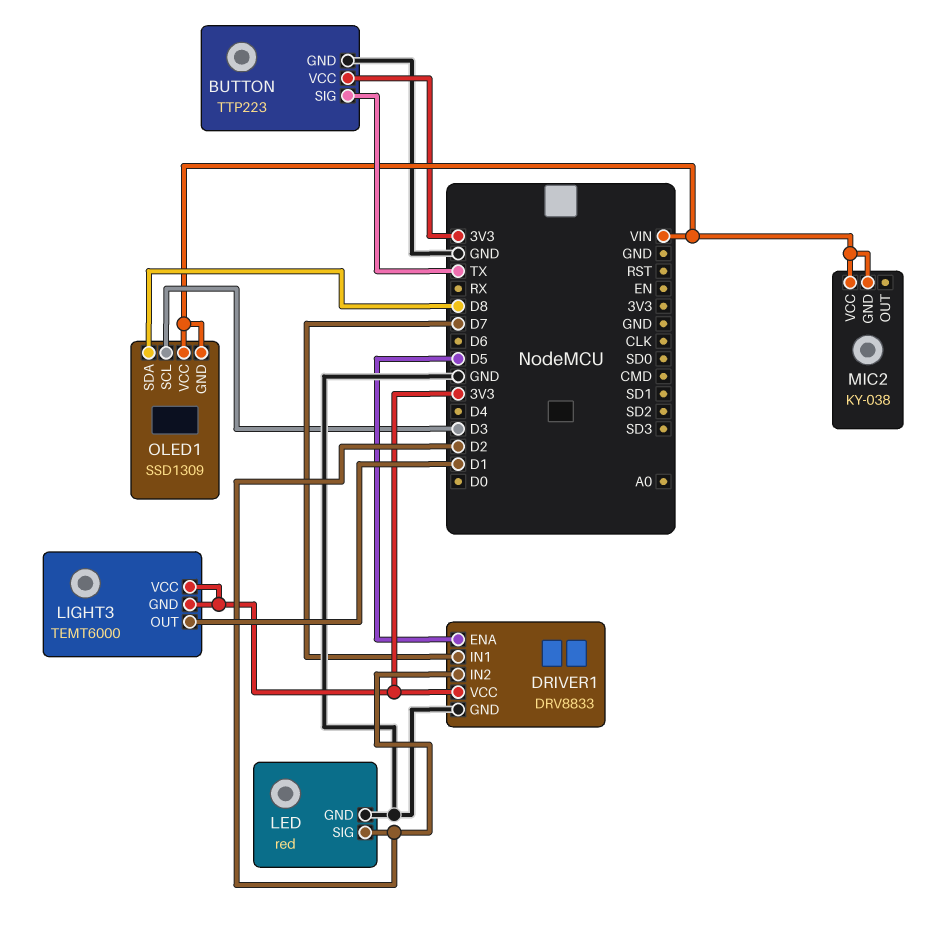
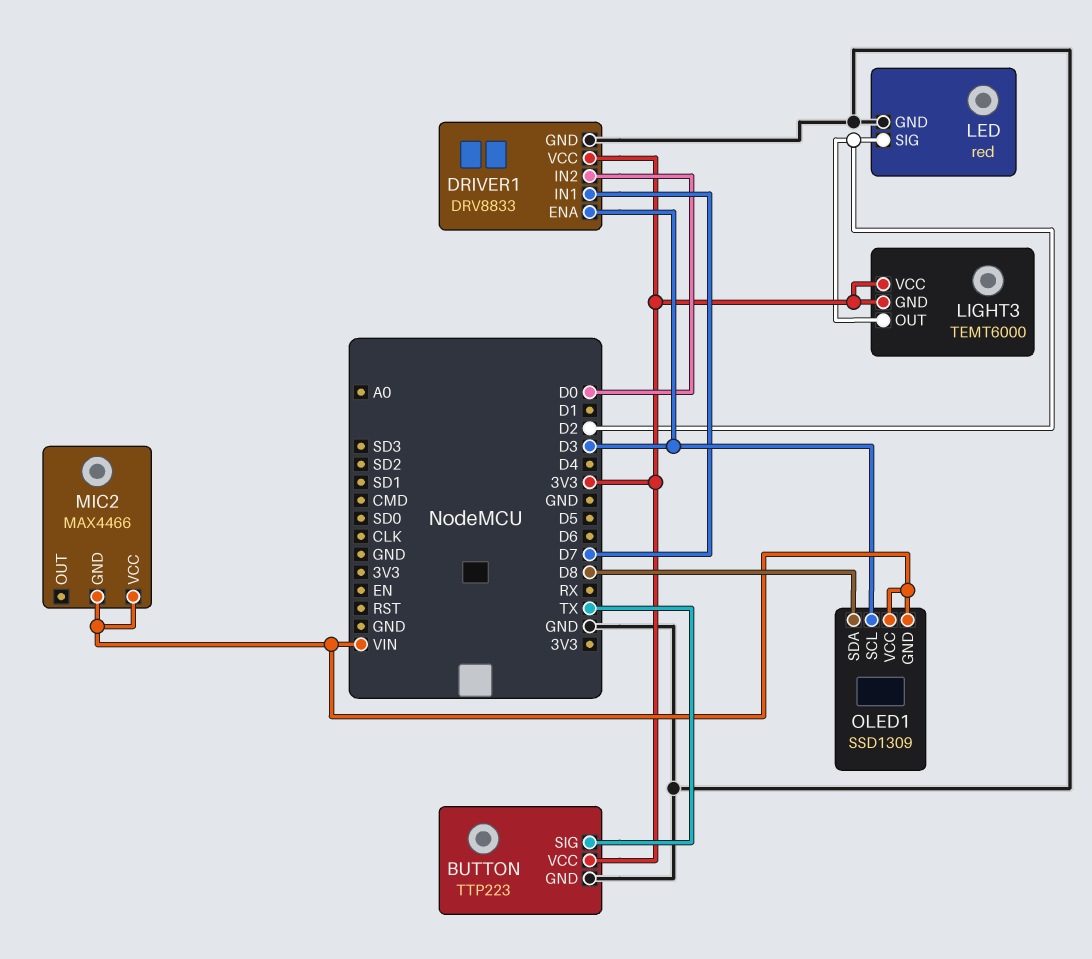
DRIVER1 pin ENA: D5 -> D3
DRIVER1 pin IN2: D2 -> D0
LIGHT3 pin OUT: D1 -> D2
MIC2: KY-038 -> MAX4466

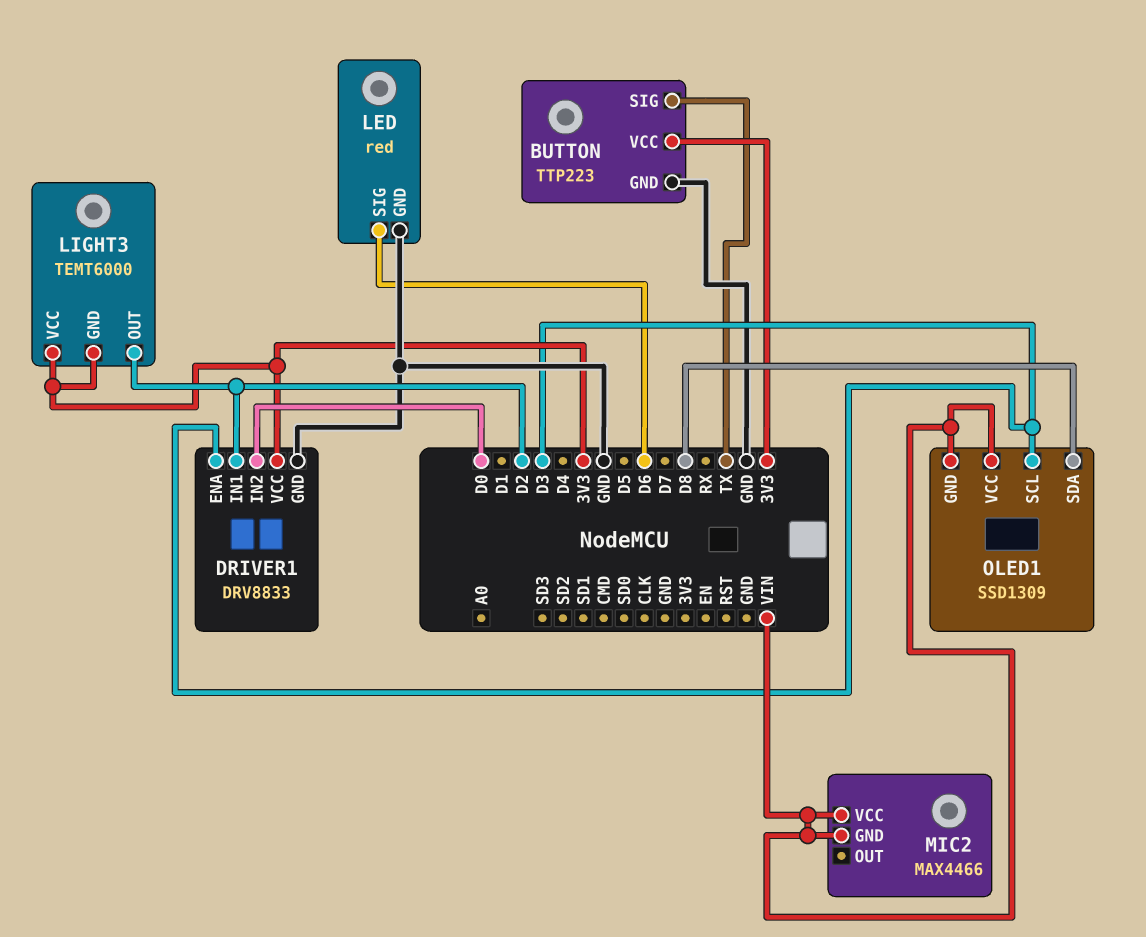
DRIVER1 pin IN1: D7 -> D2
LED pin SIG: D2 -> D6

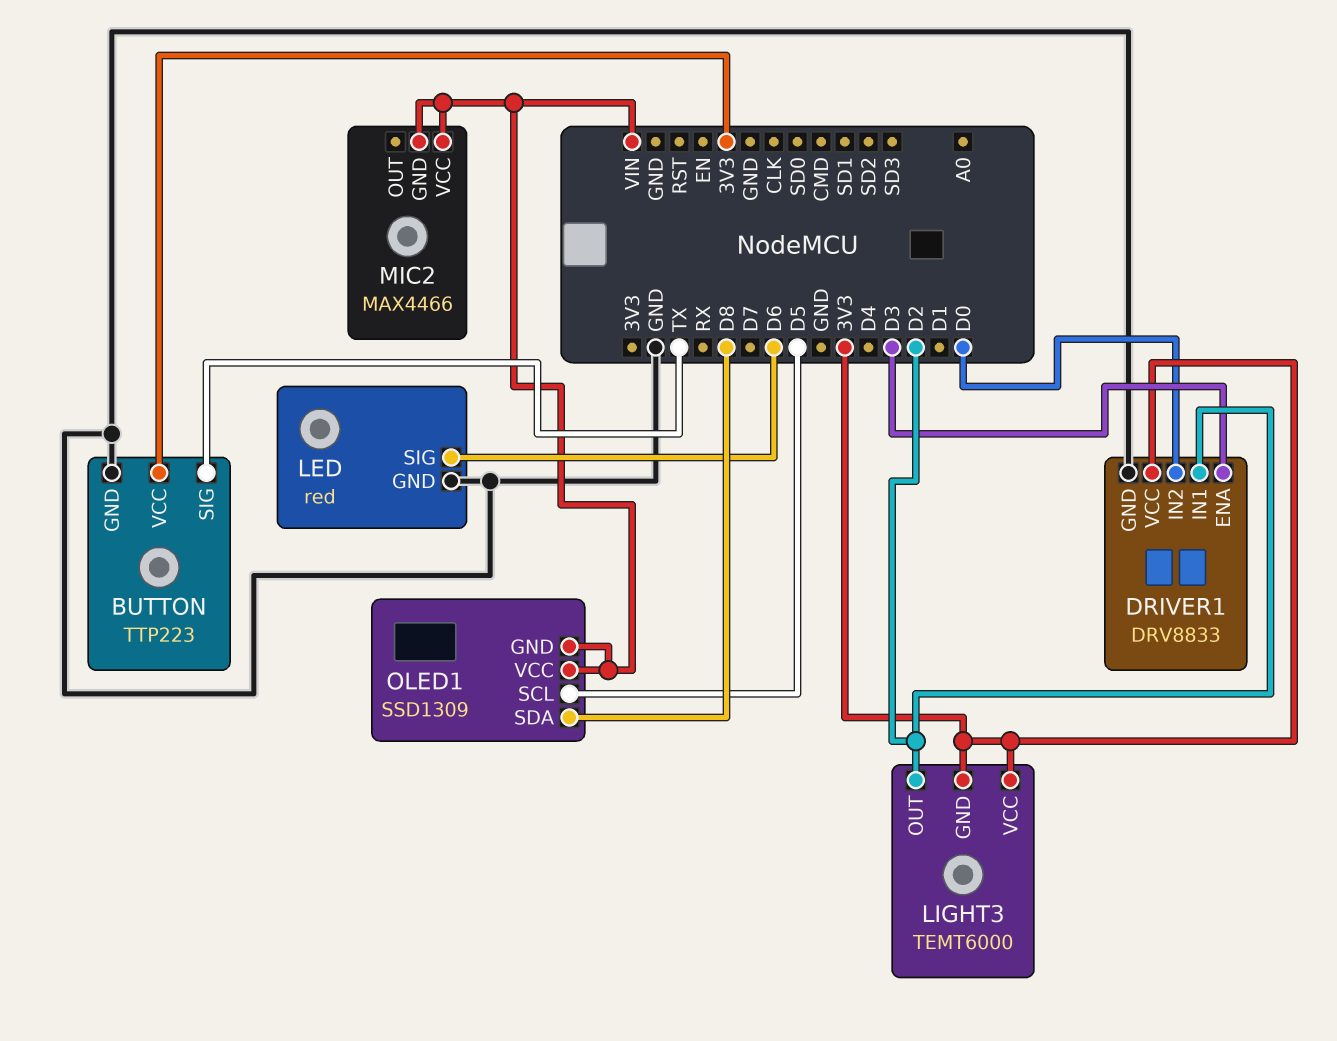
OLED1 pin SCL: D3 -> D5

